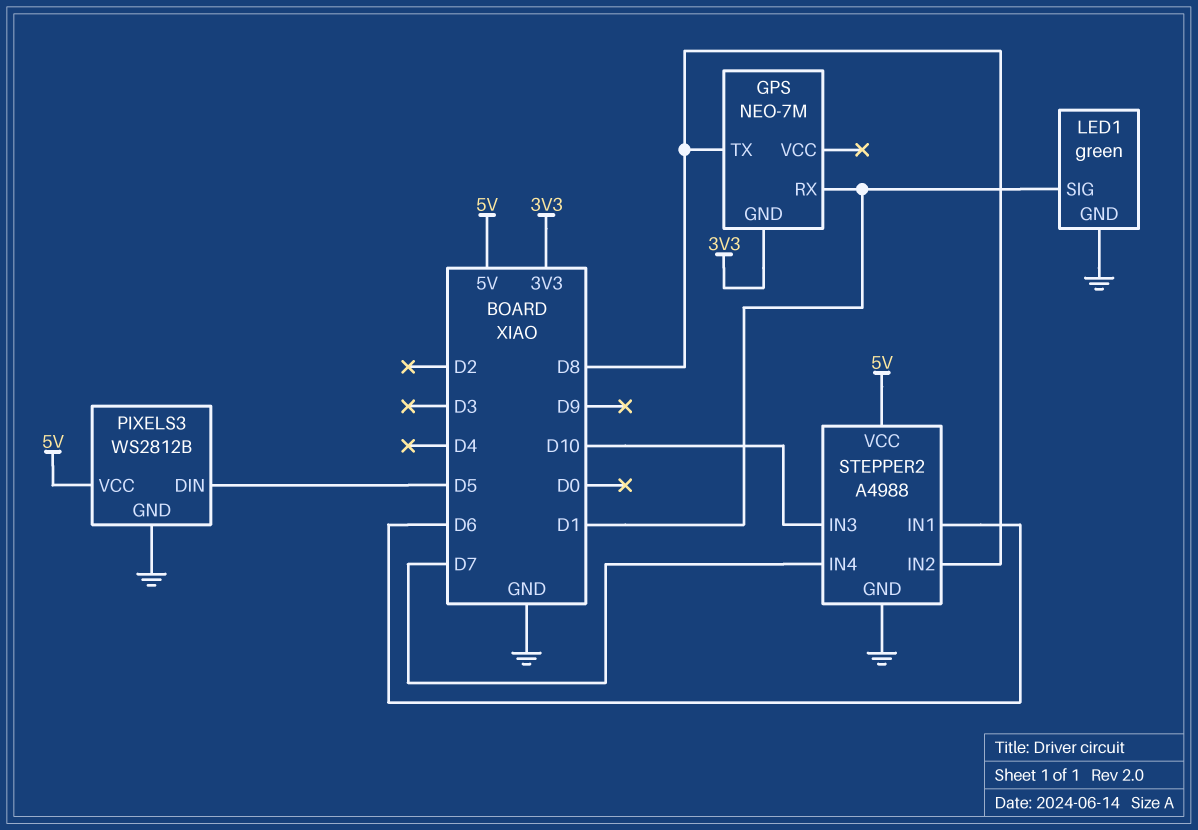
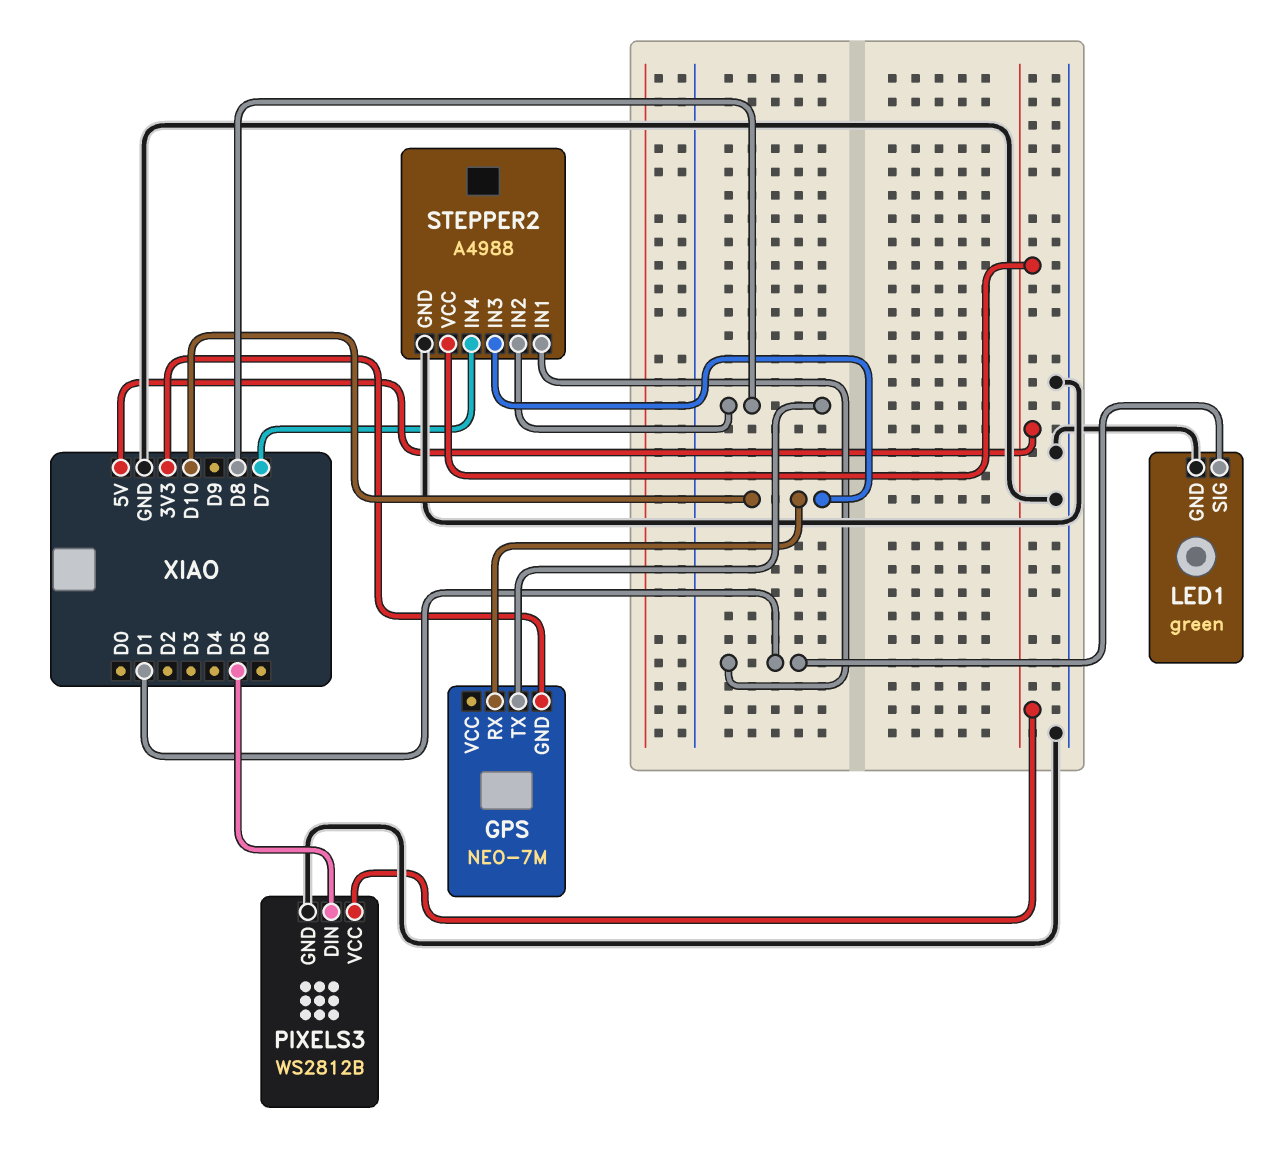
GPS pin RX: D1 -> D10
STEPPER2 pin IN1: D6 -> D1

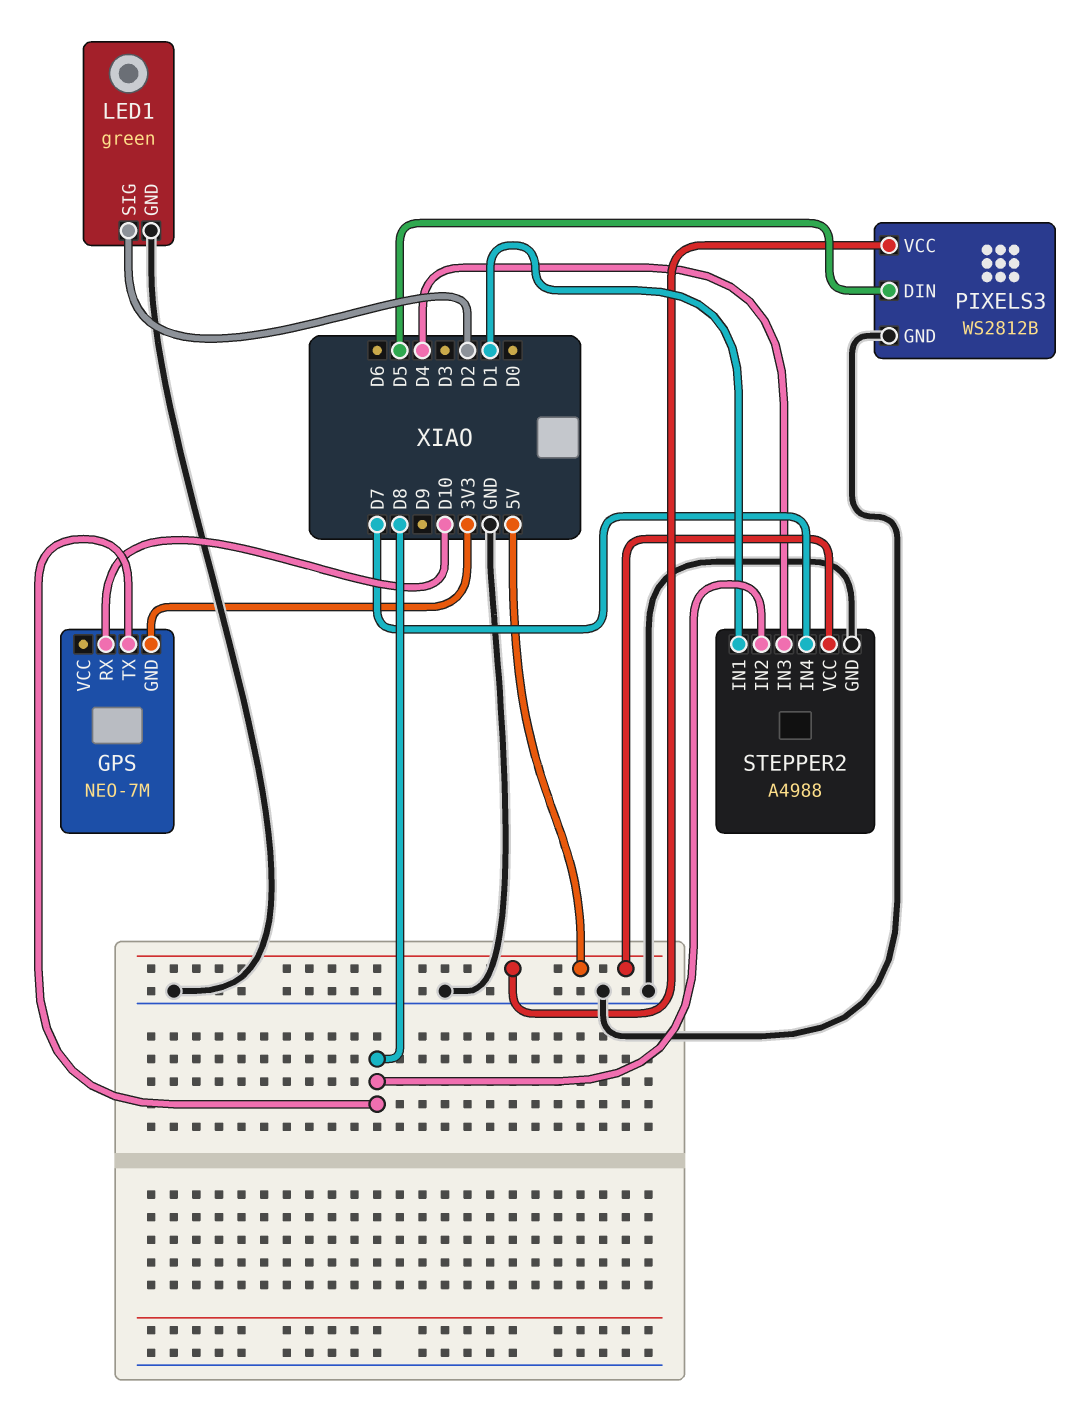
LED1 pin SIG: D1 -> D2
STEPPER2 pin IN3: D10 -> D4

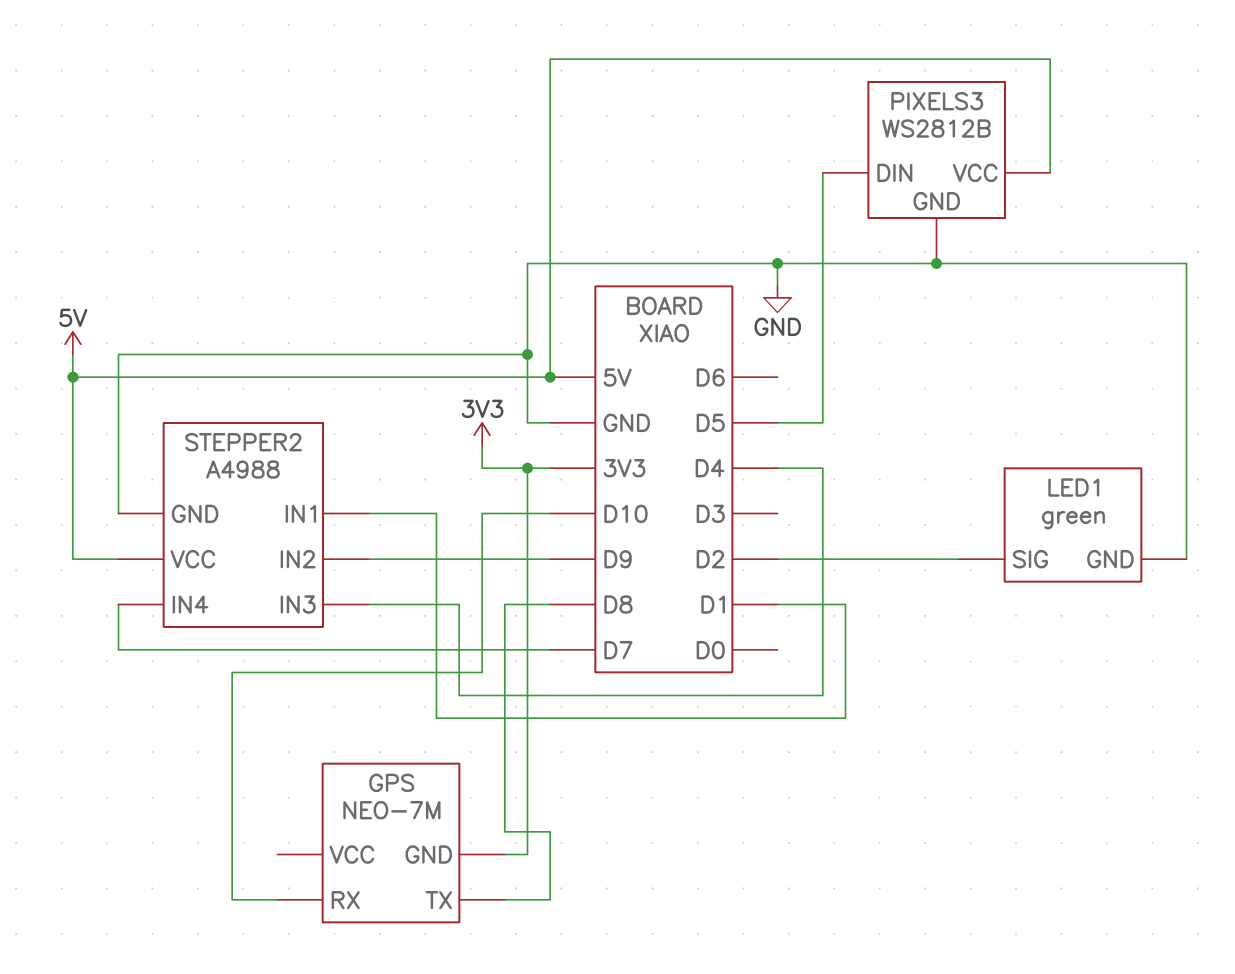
STEPPER2 pin IN2: D8 -> D9

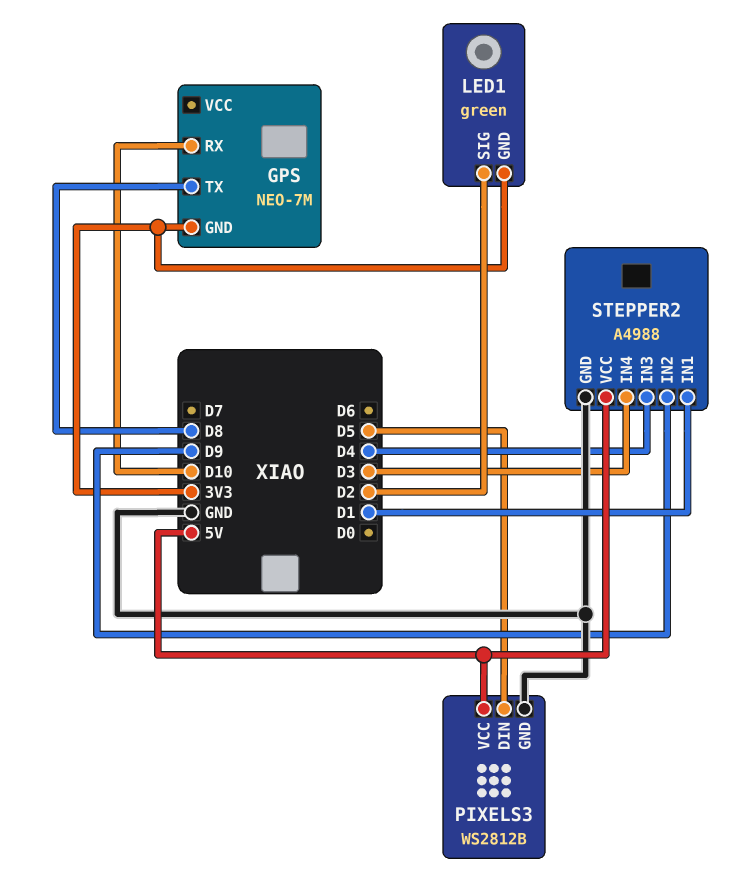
LED1 pin GND: GND -> 3V3
STEPPER2 pin IN4: D7 -> D3

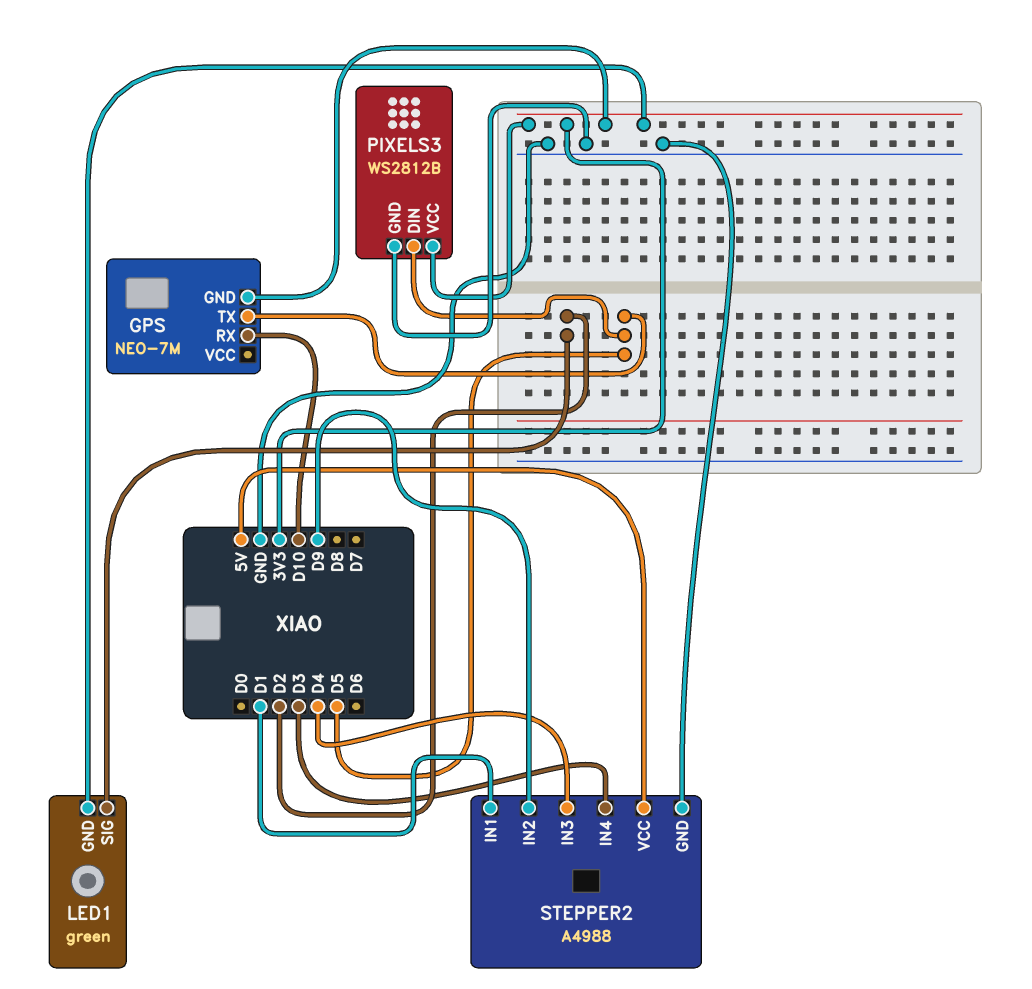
GPS pin TX: D8 -> D5
PIXELS3 pin VCC: 5V -> 3V3

